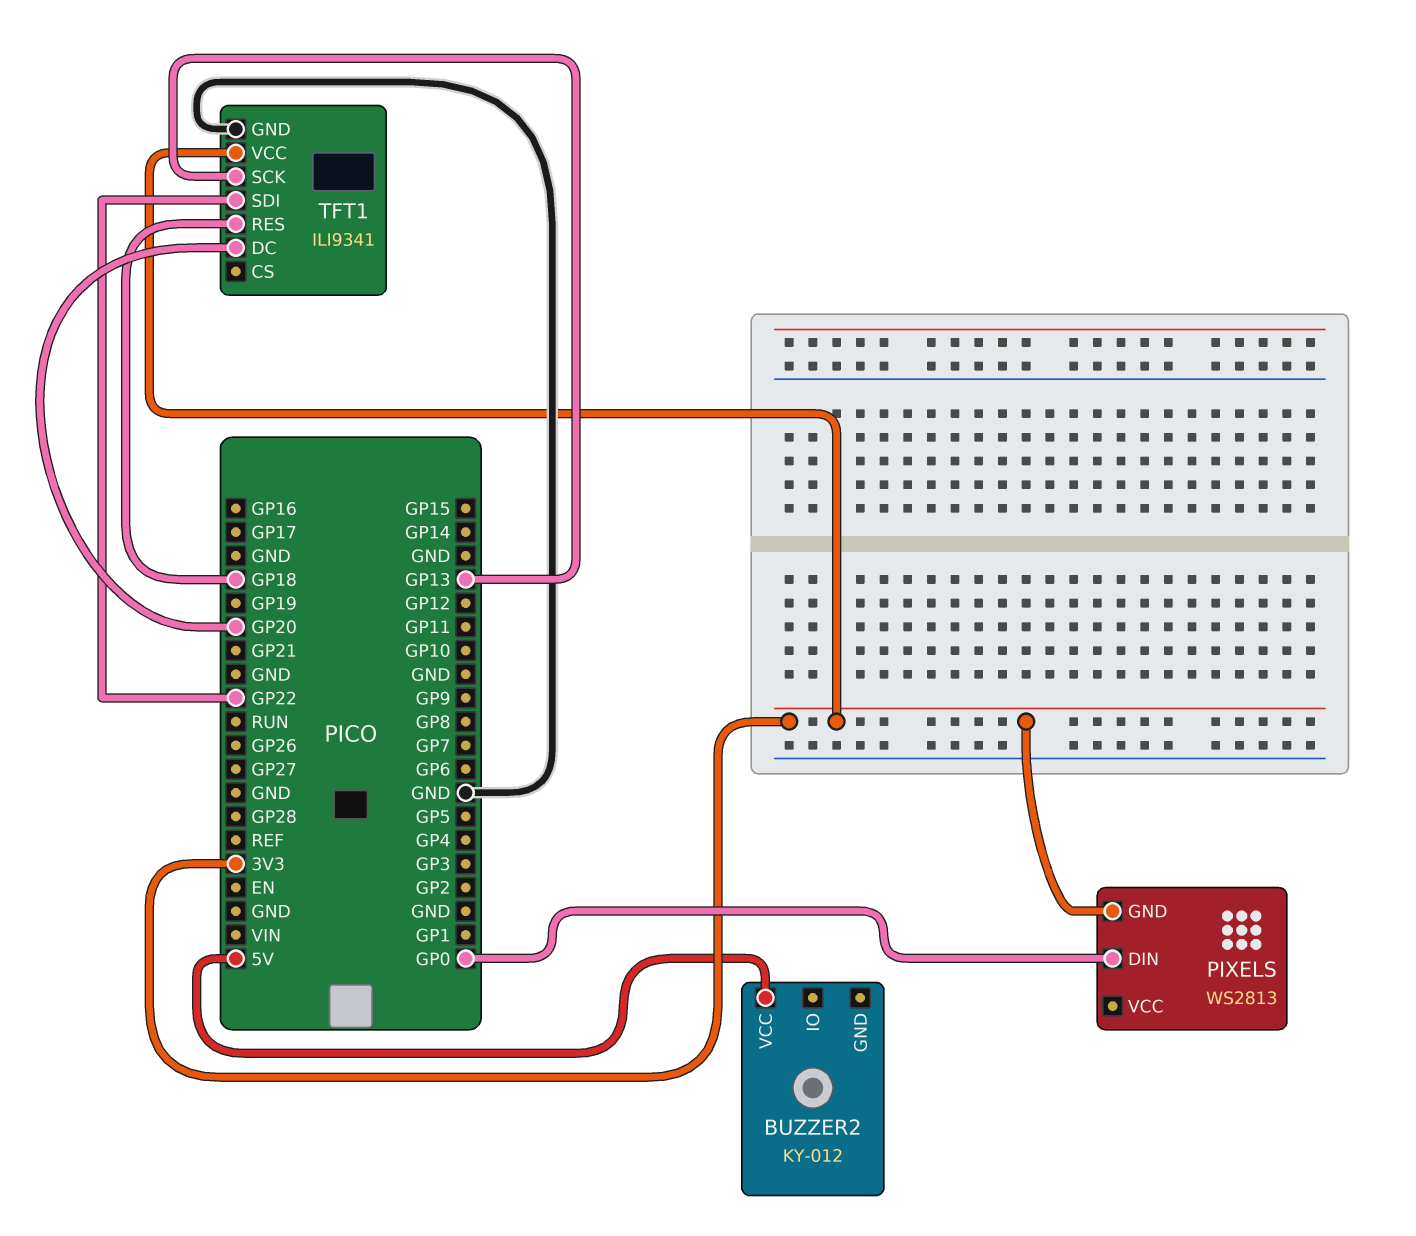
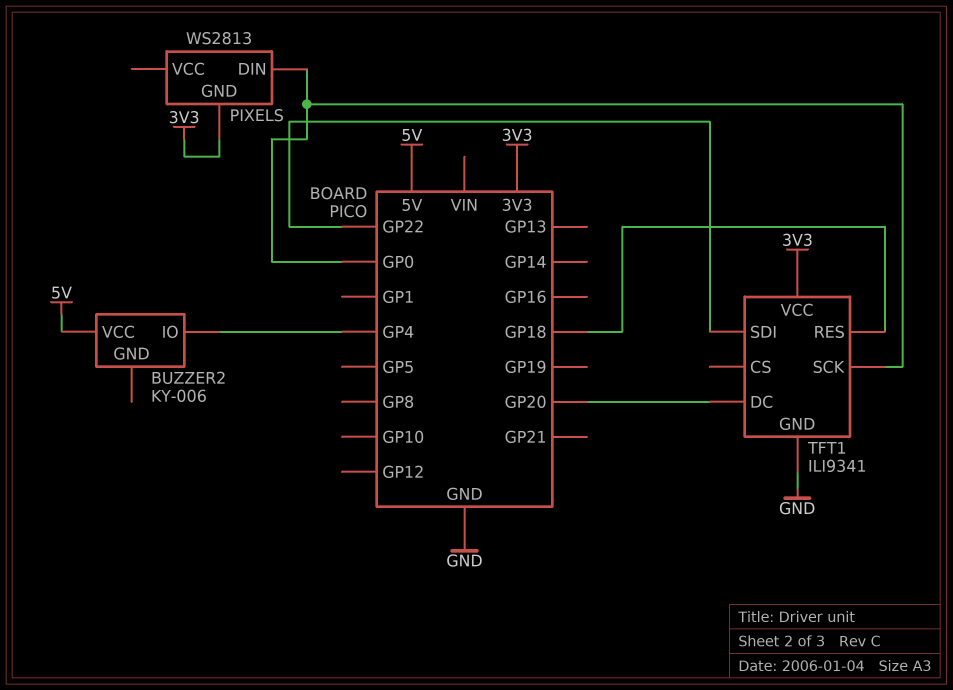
BUZZER2: KY-012 -> KY-006
BUZZER2 pin IO: none -> GP4
TFT1 pin SCK: GP13 -> GP0

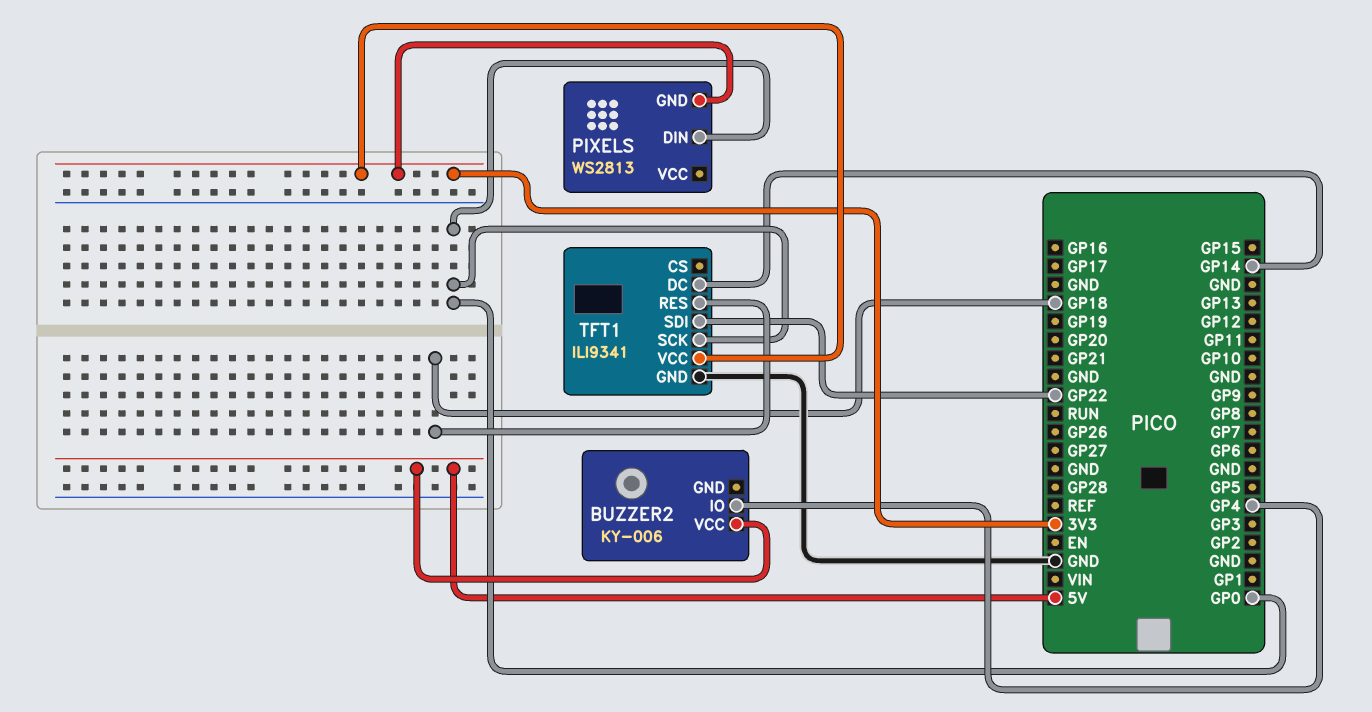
TFT1 pin DC: GP20 -> GP14

